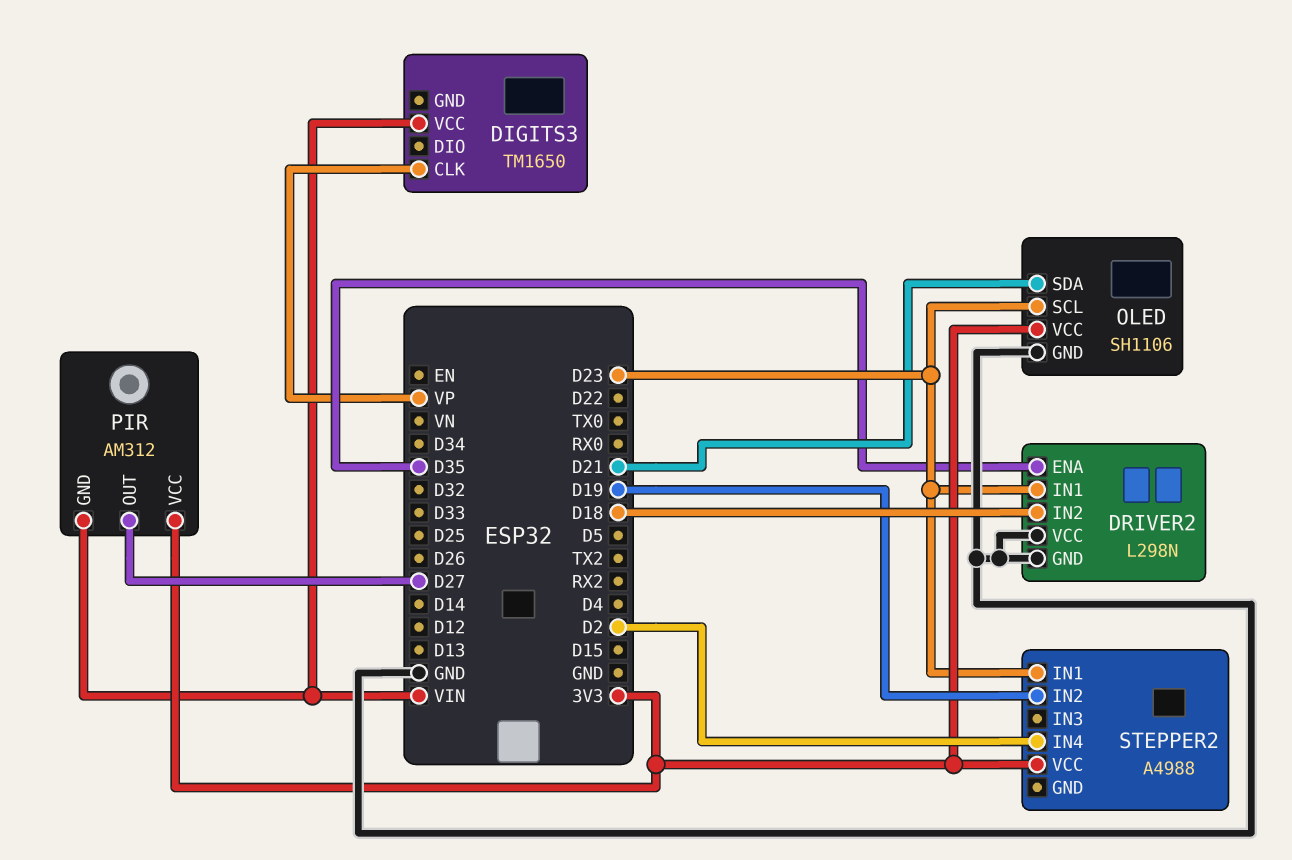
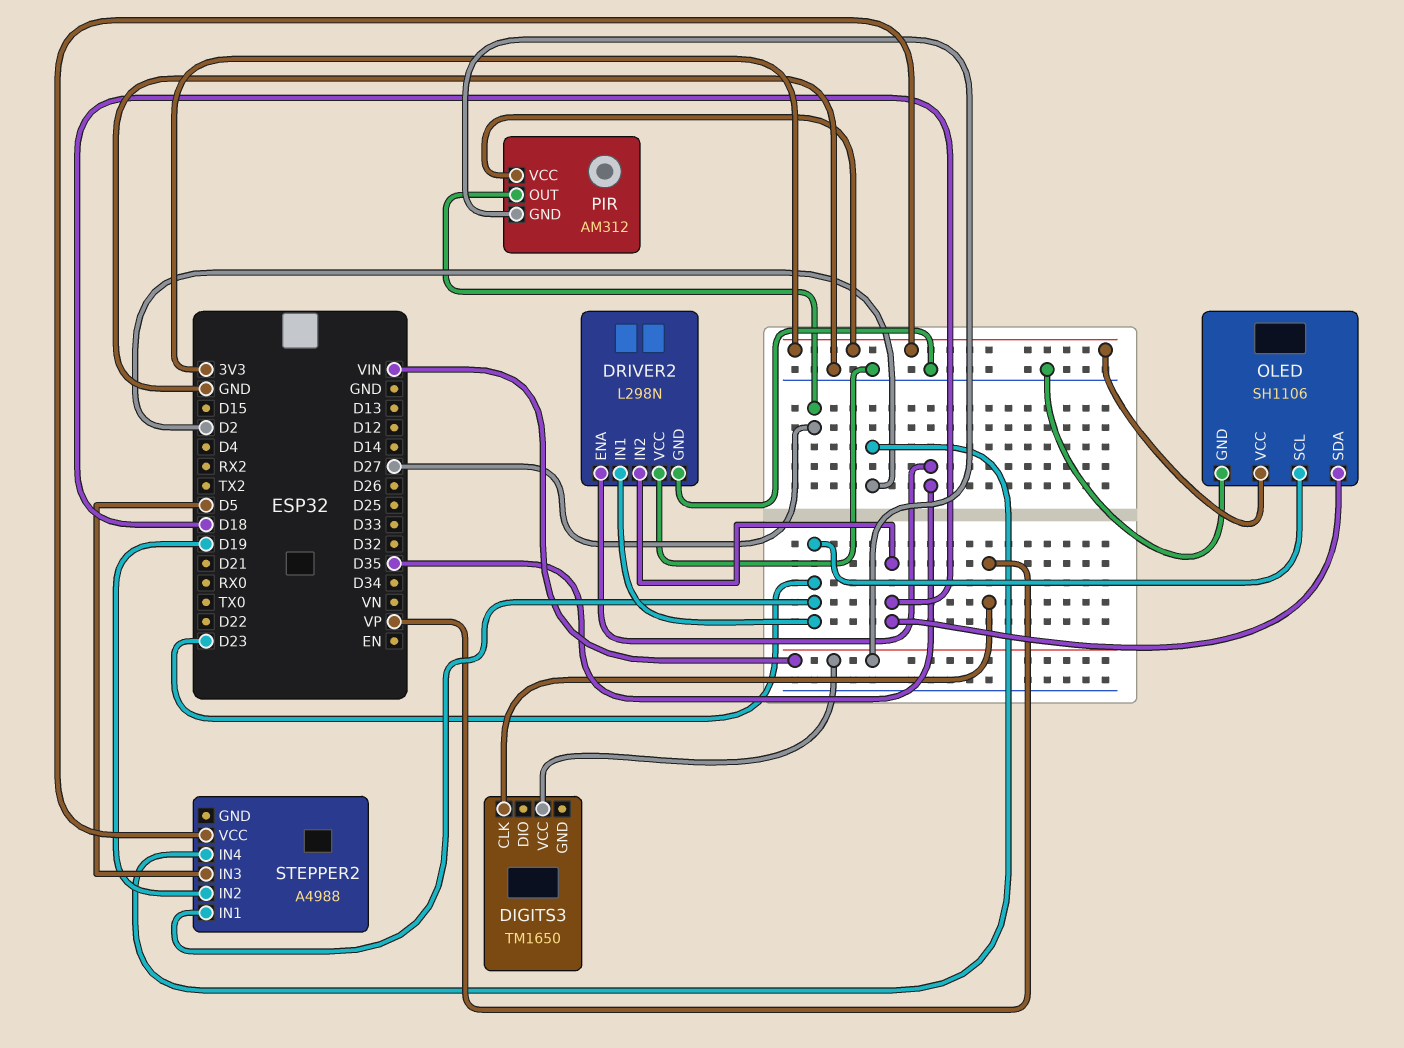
OLED pin SDA: D21 -> D18
STEPPER2 pin IN3: none -> D5

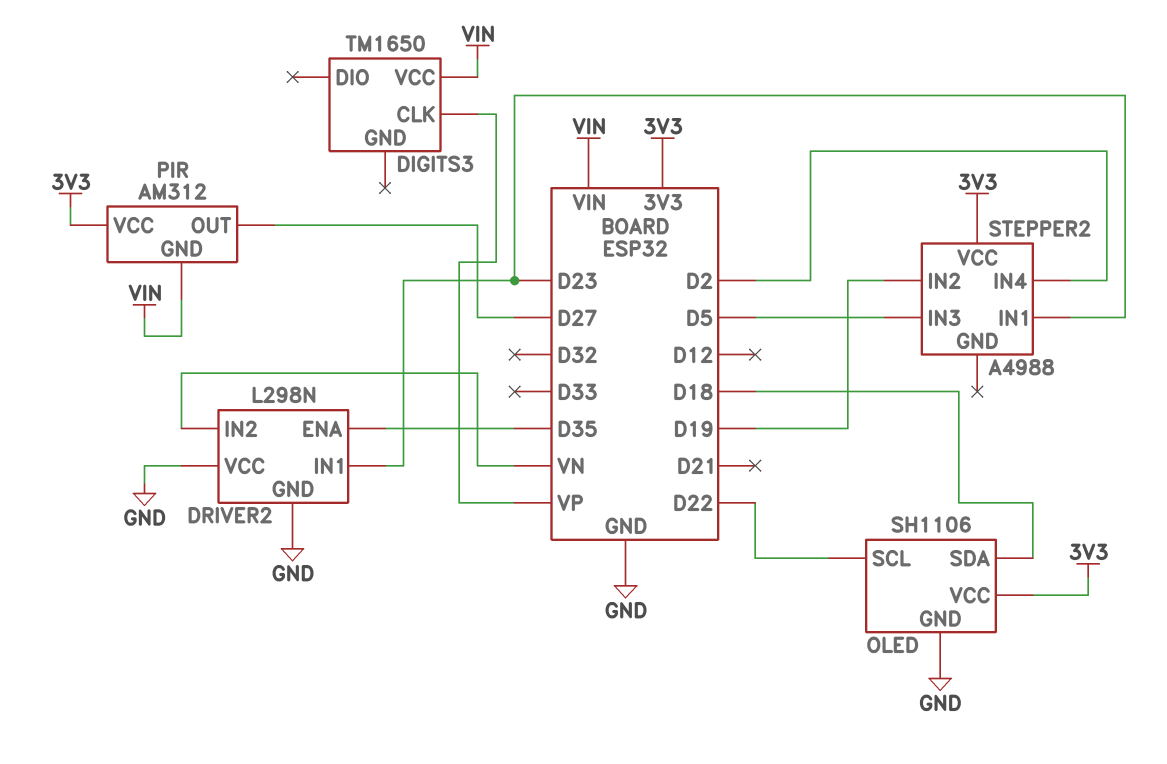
DRIVER2 pin IN2: D18 -> VN
OLED pin SCL: D23 -> D22

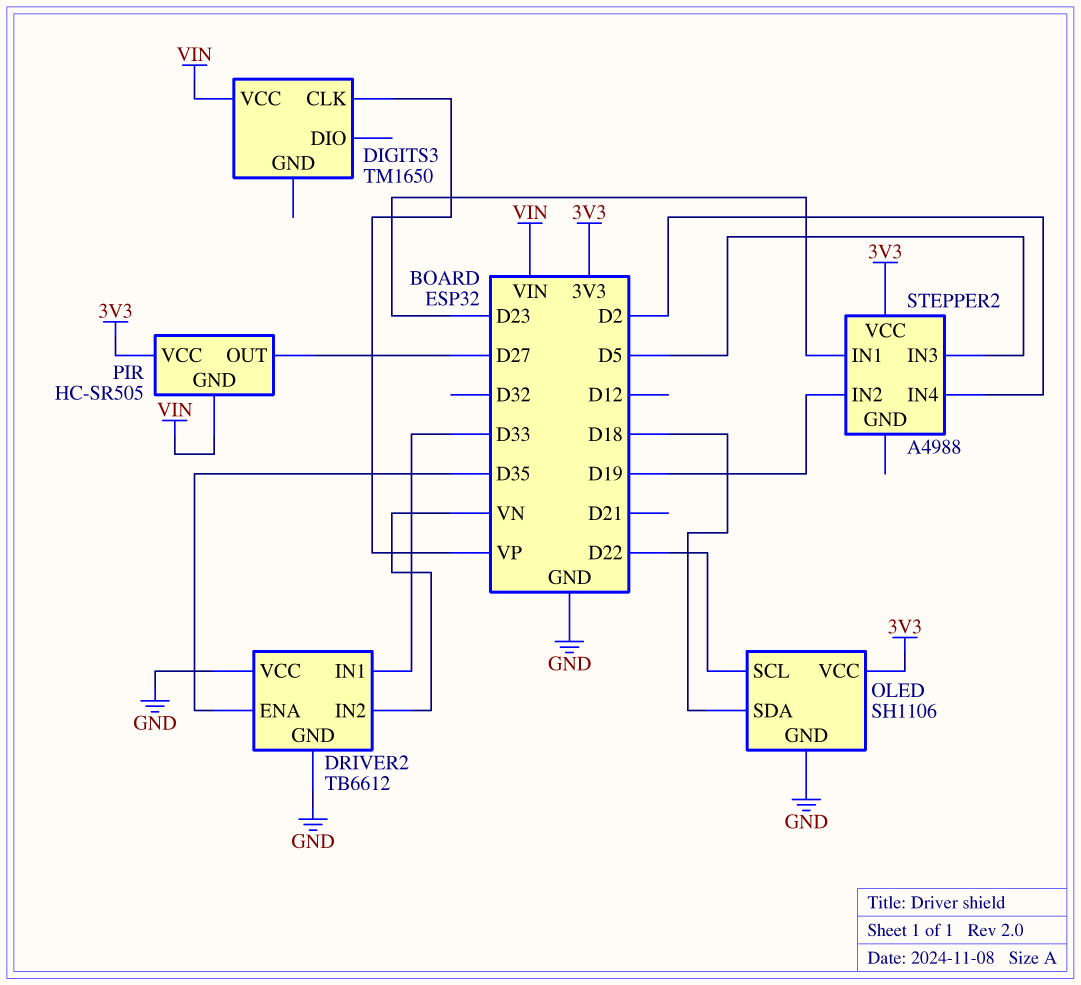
DRIVER2: L298N -> TB6612
DRIVER2 pin IN1: D23 -> D33
PIR: AM312 -> HC-SR505

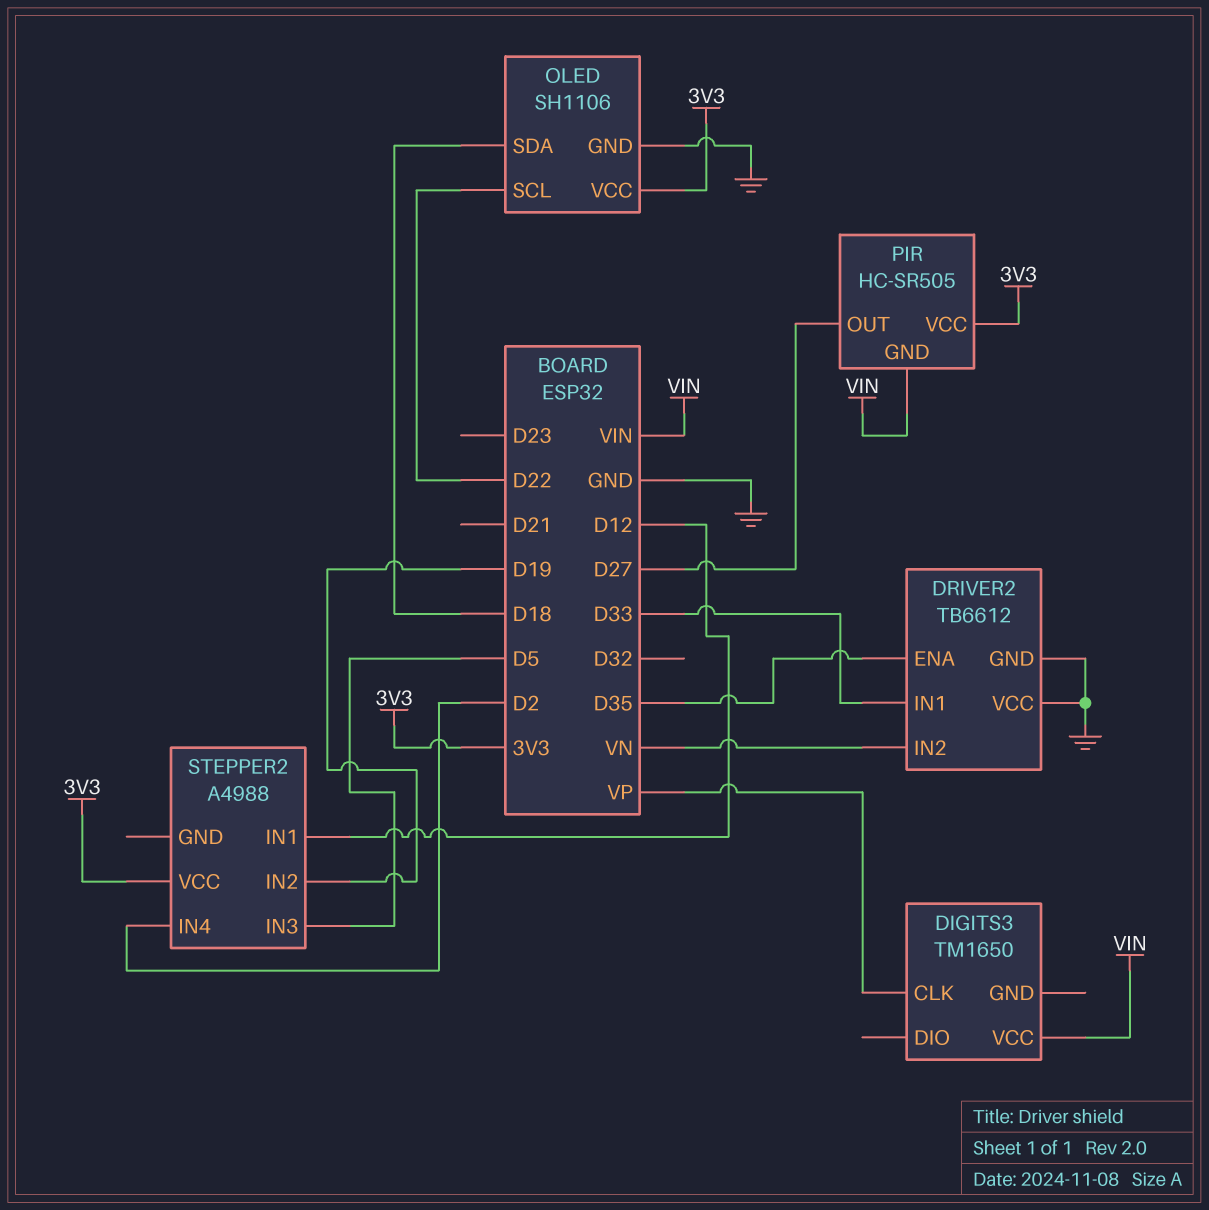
STEPPER2 pin IN1: D23 -> D12

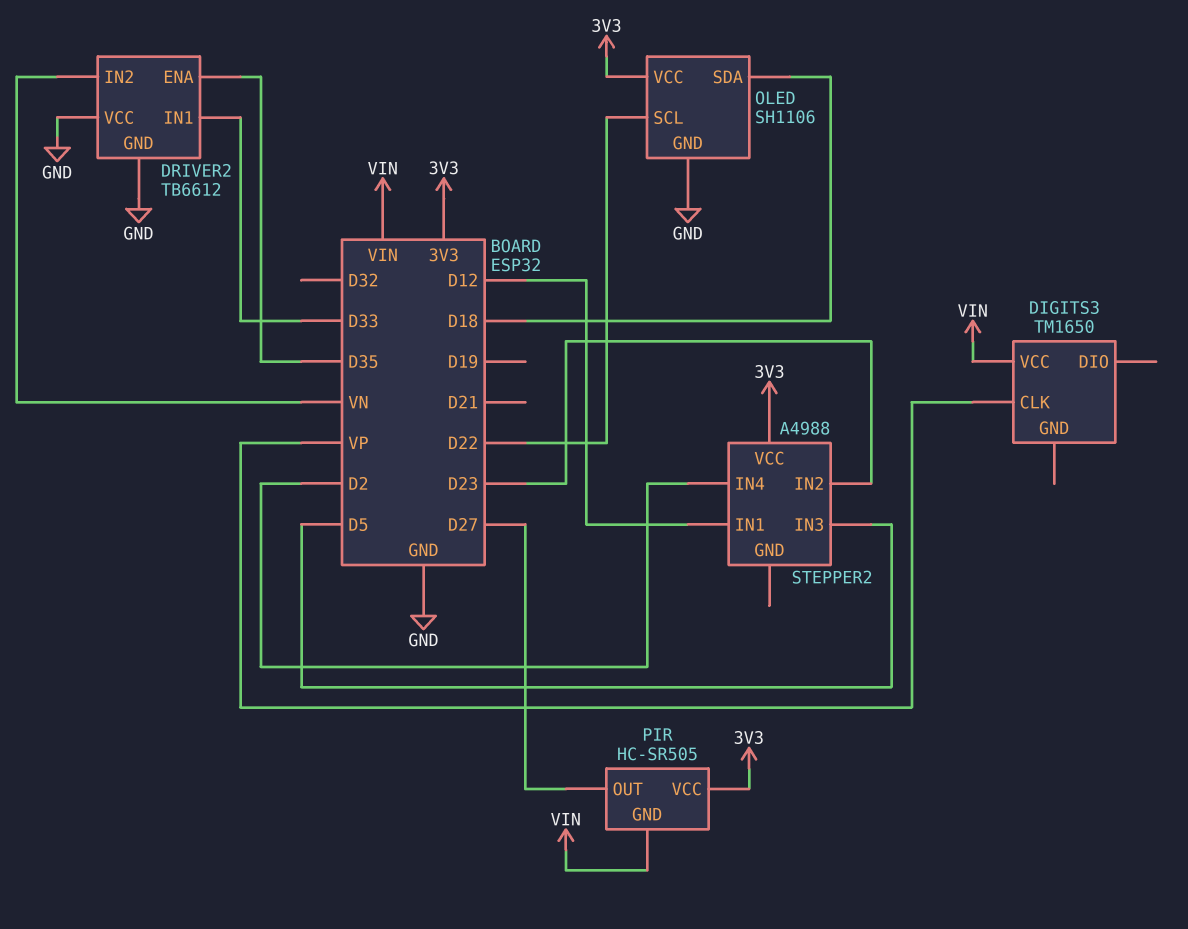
STEPPER2 pin IN2: D19 -> D23

